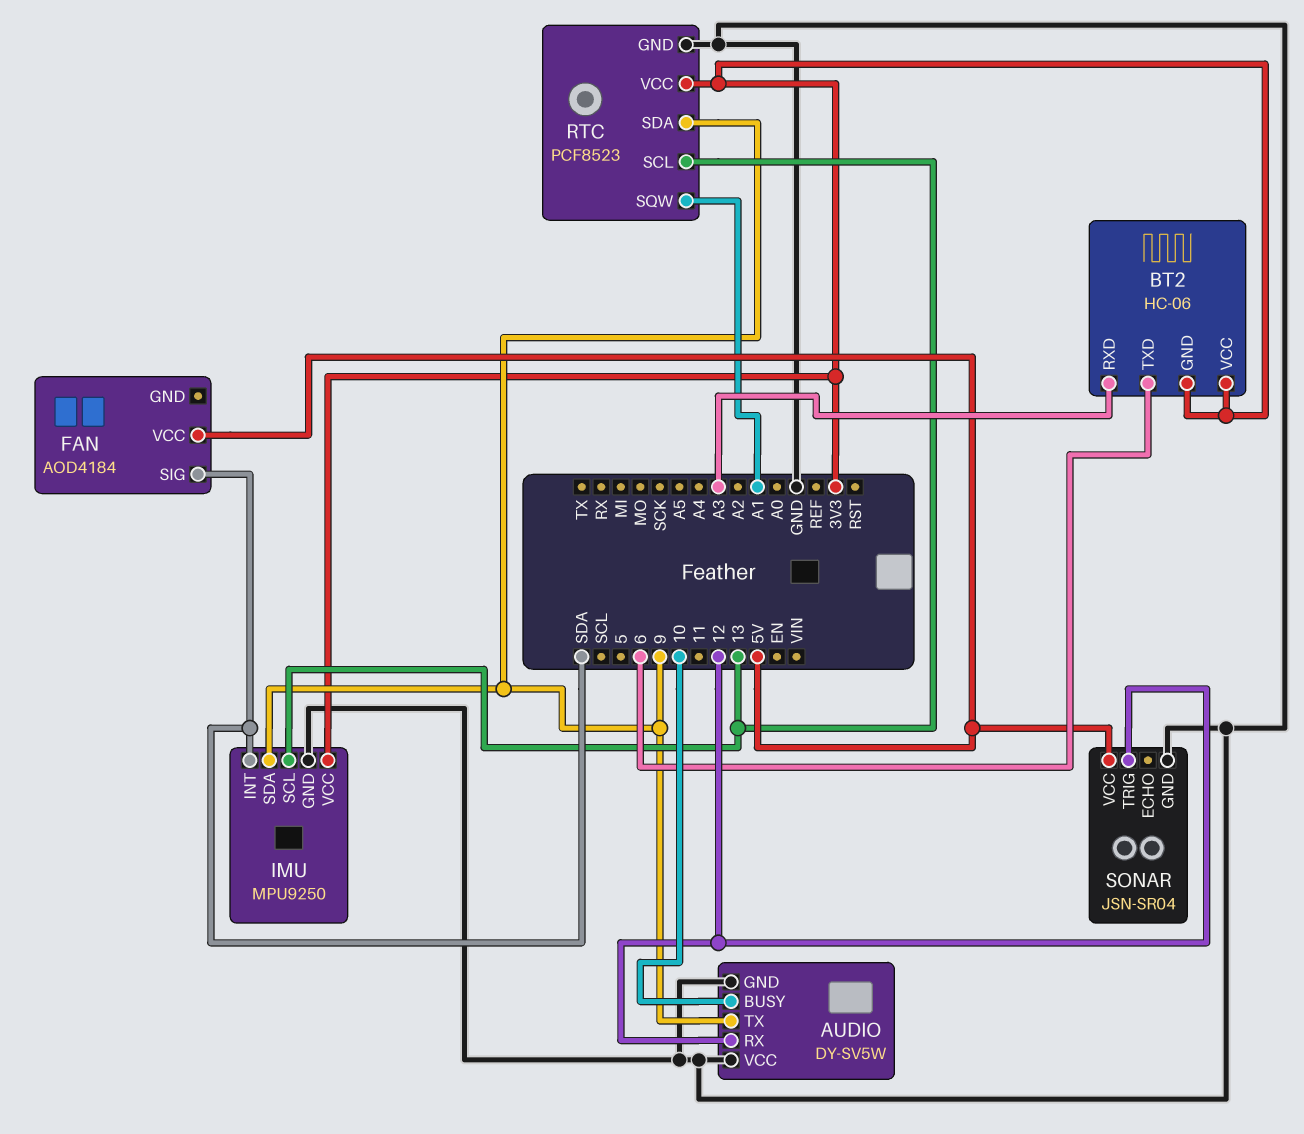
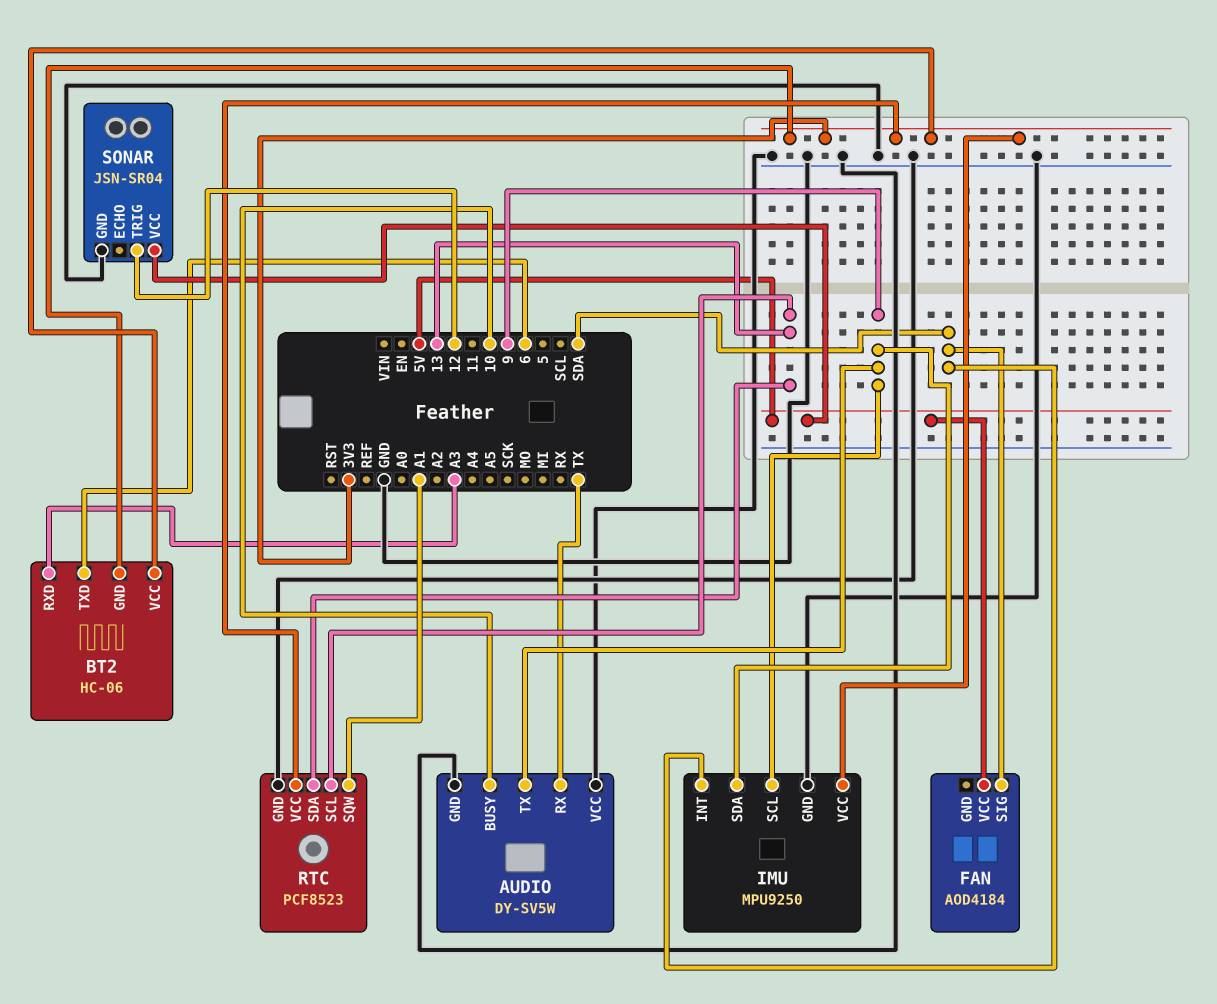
AUDIO pin RX: 12 -> TX
IMU pin SCL: 13 -> 9
RTC pin SDA: 9 -> 13

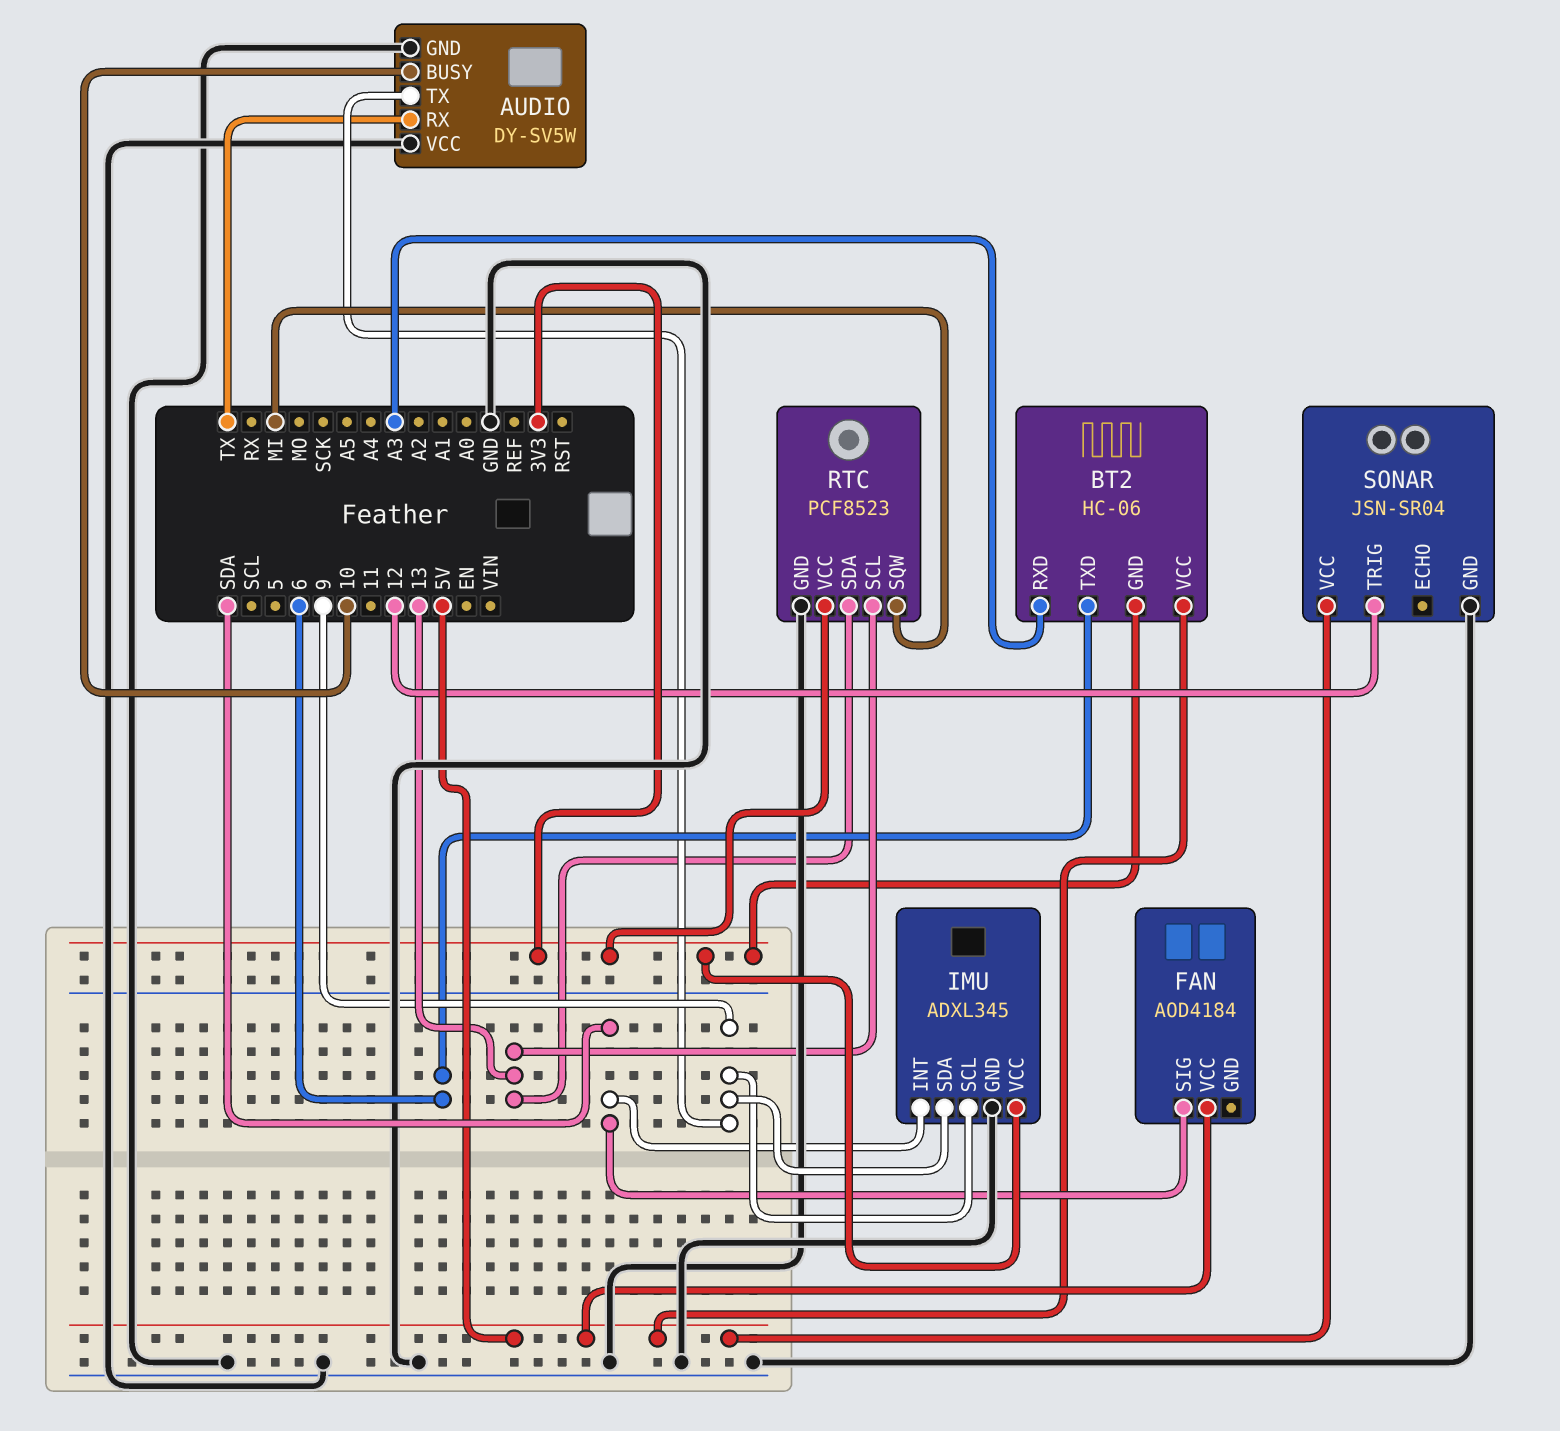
BT2 pin VCC: 3V3 -> 5V
IMU: MPU9250 -> ADXL345
RTC pin SQW: A1 -> MI

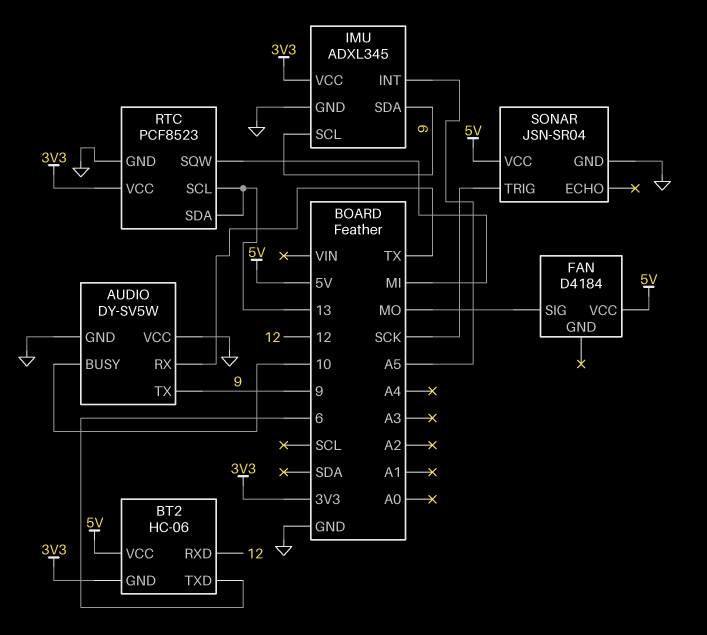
BT2 pin RXD: A3 -> 12
FAN: AOD4184 -> D4184
FAN pin SIG: SDA -> MO
IMU pin INT: SDA -> A5
SONAR pin TRIG: 12 -> SCK

